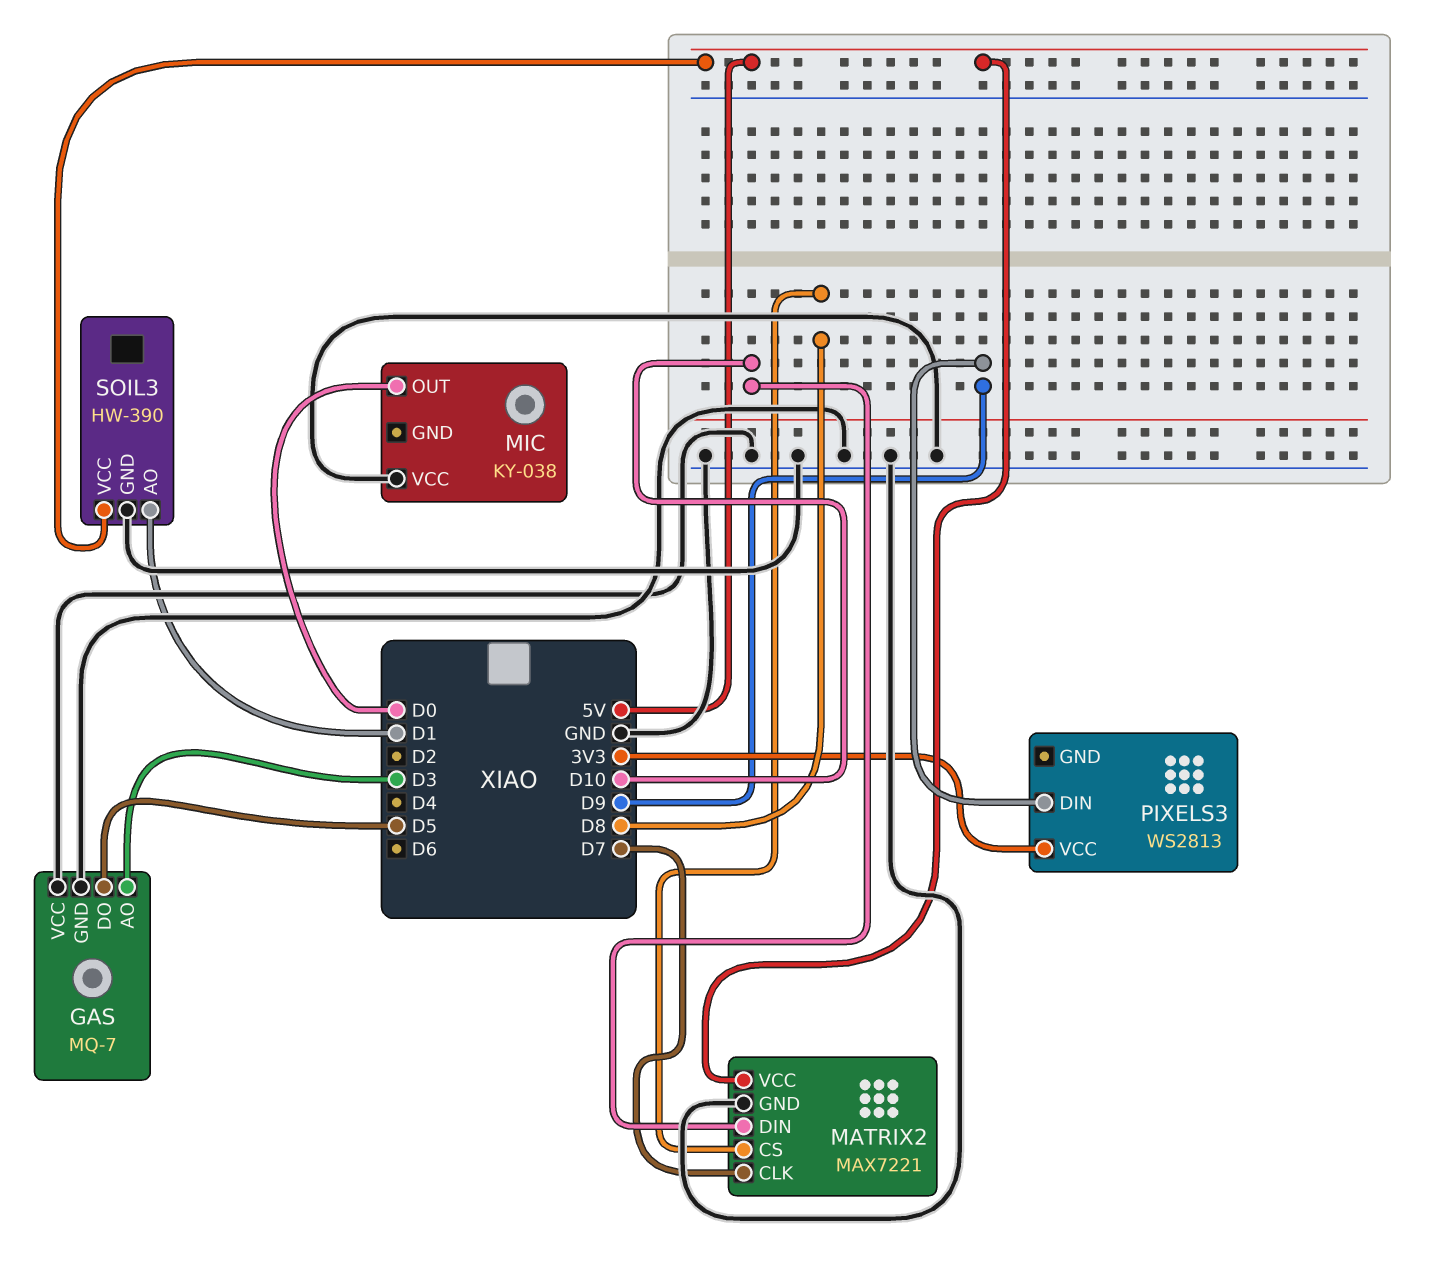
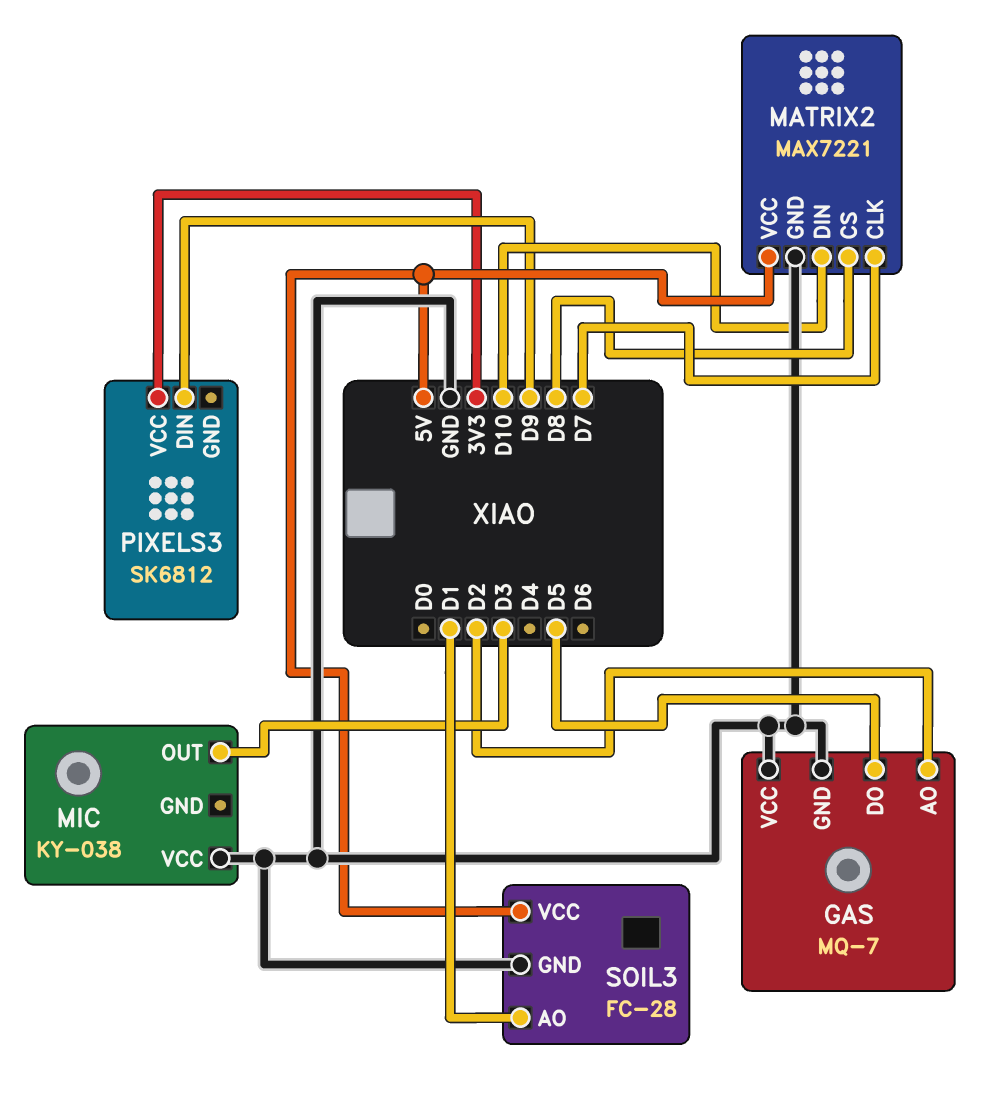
GAS pin AO: D3 -> D2
MIC pin OUT: D0 -> D3
PIXELS3: WS2813 -> SK6812
SOIL3: HW-390 -> FC-28

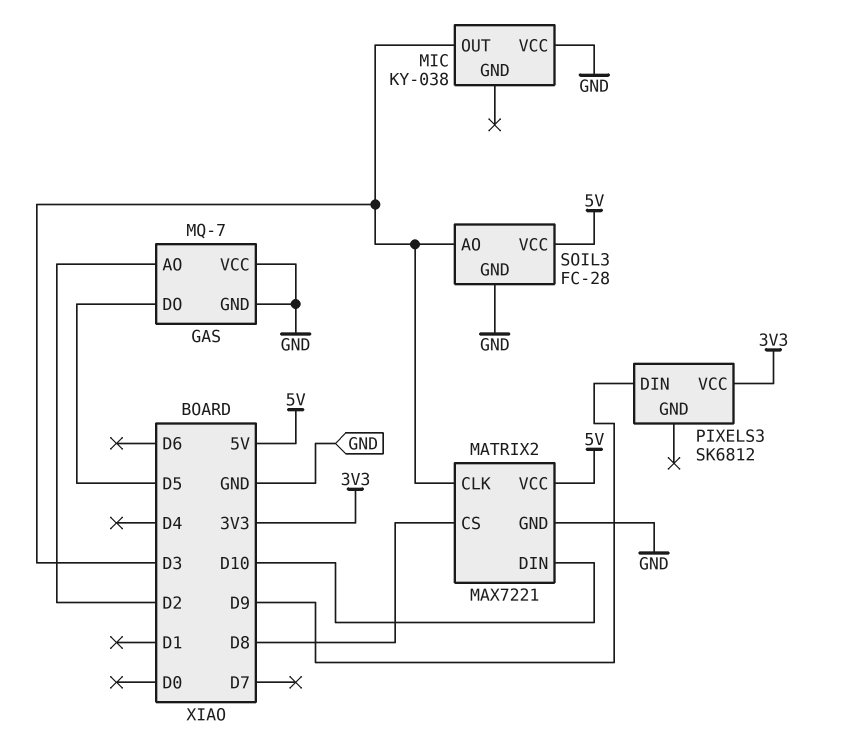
MATRIX2 pin CLK: D7 -> D3
SOIL3 pin AO: D1 -> D3

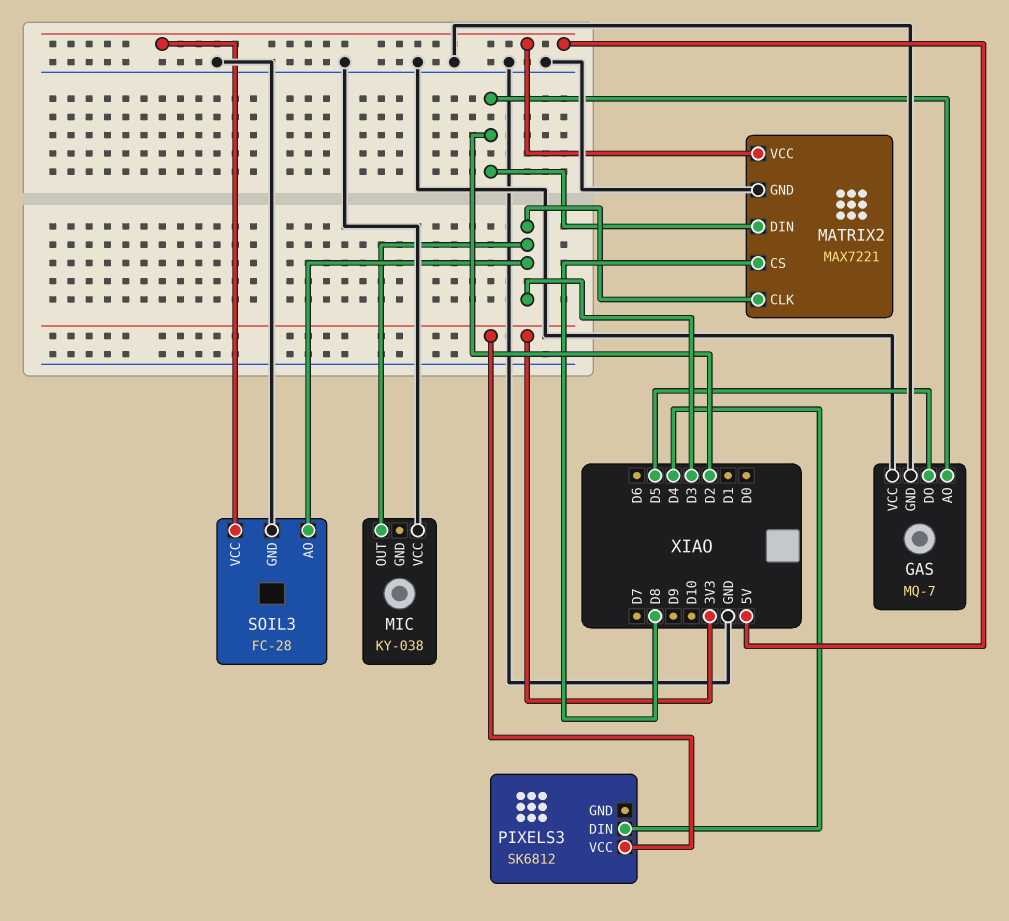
MATRIX2 pin DIN: D10 -> D2
PIXELS3 pin DIN: D9 -> D4

